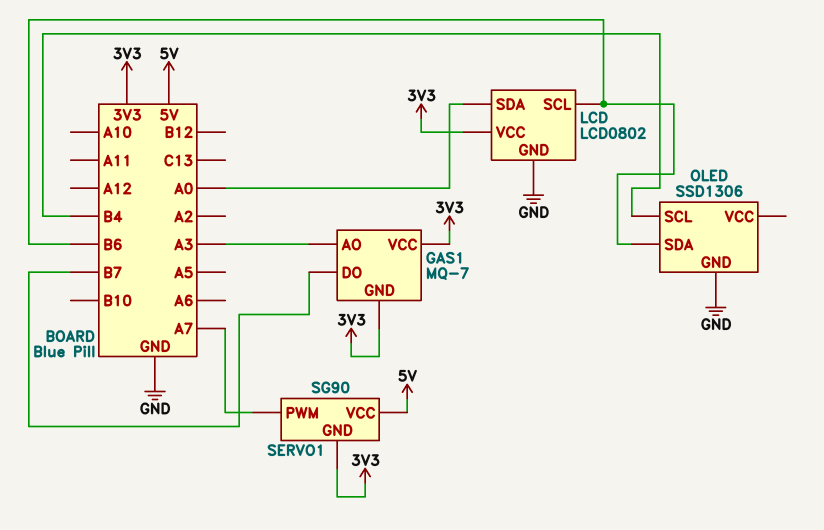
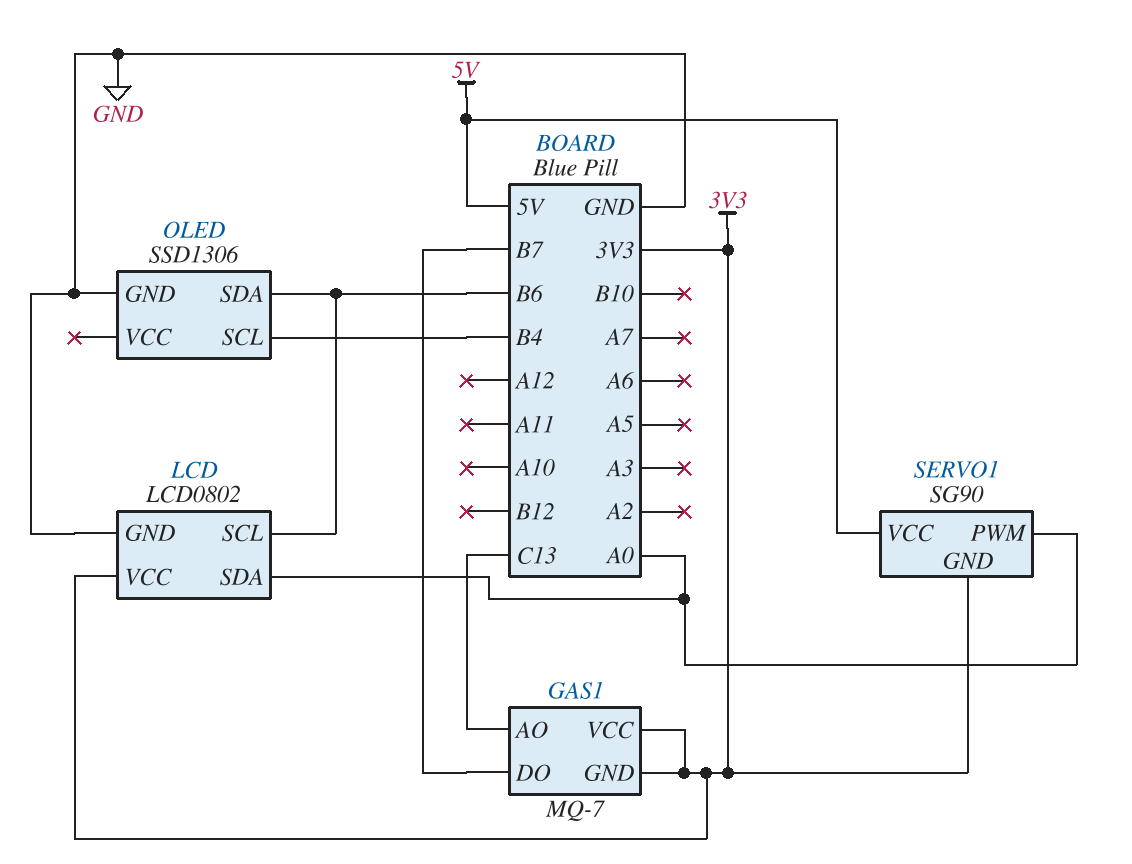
GAS1 pin AO: A3 -> C13
SERVO1 pin PWM: A7 -> A0

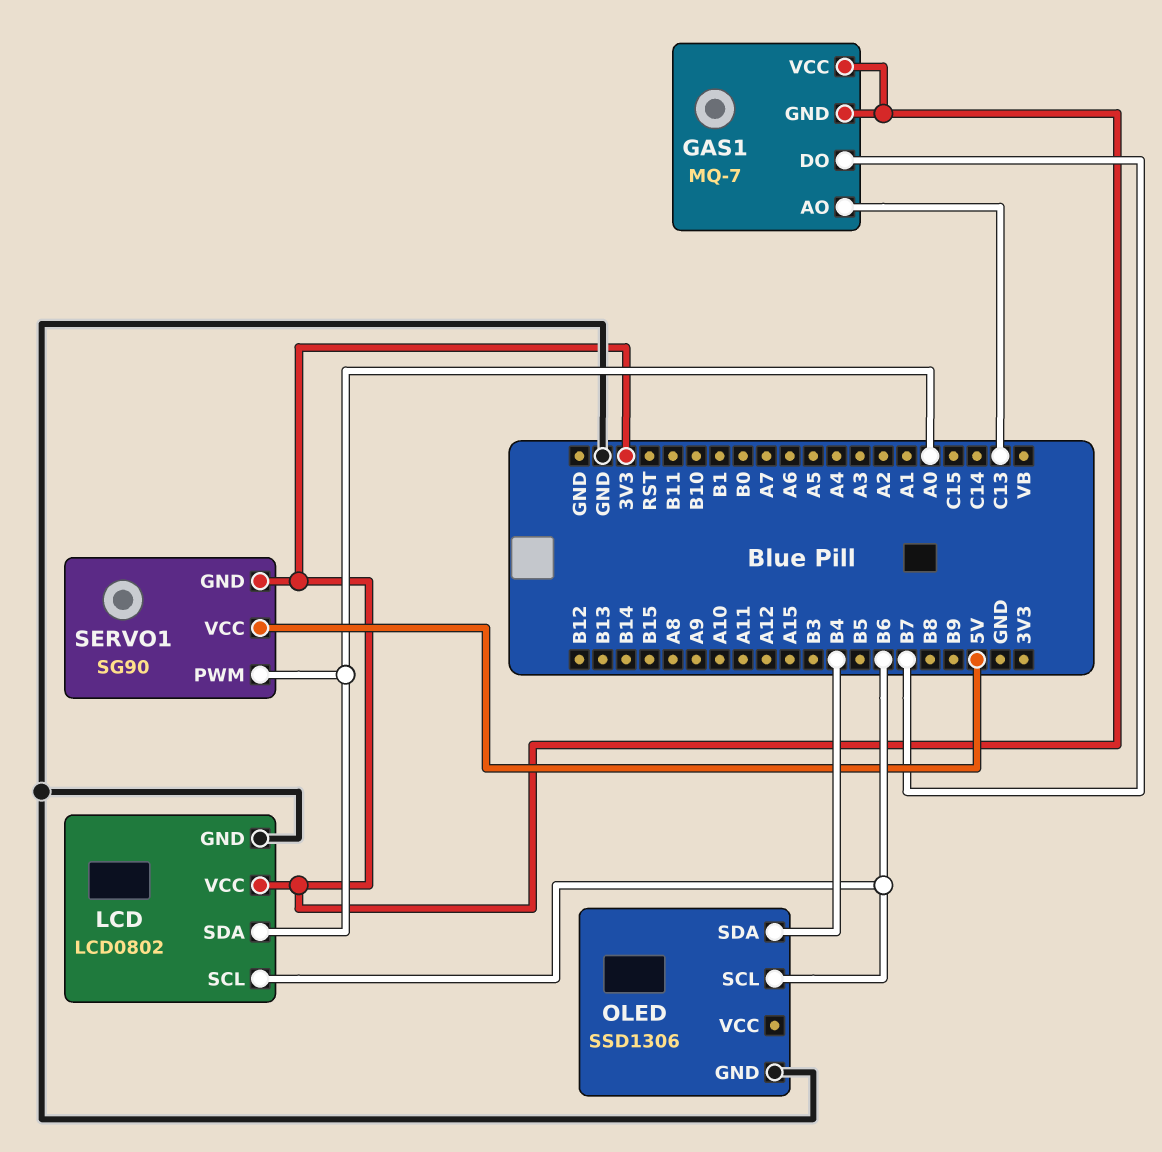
OLED pin SCL: B4 -> B6
OLED pin SDA: B6 -> B4

